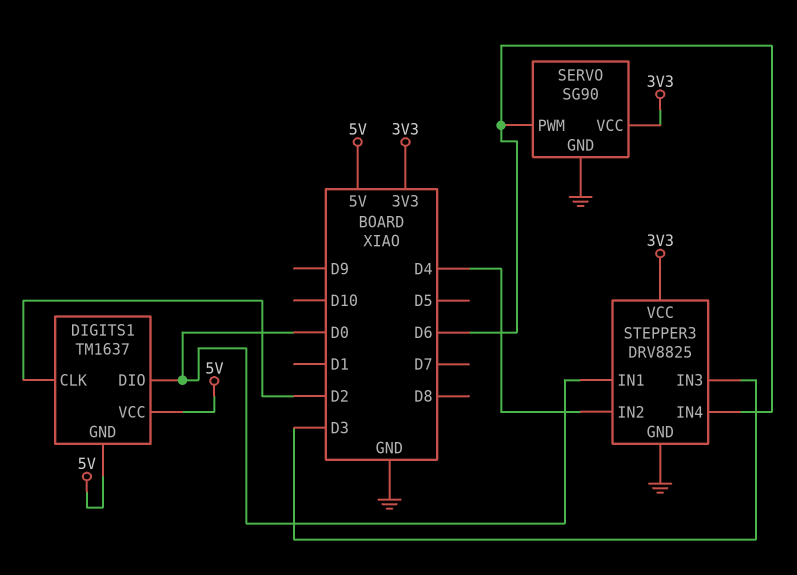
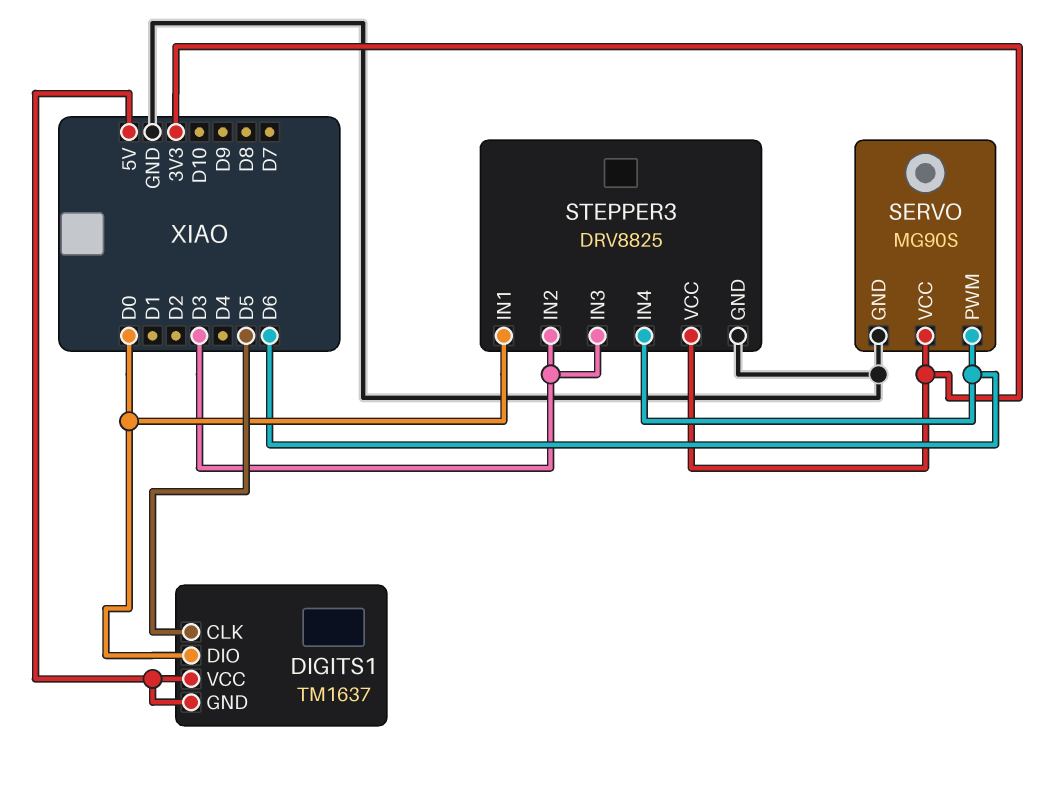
DIGITS1 pin CLK: D2 -> D5
SERVO: SG90 -> MG90S
STEPPER3 pin IN2: D4 -> D3

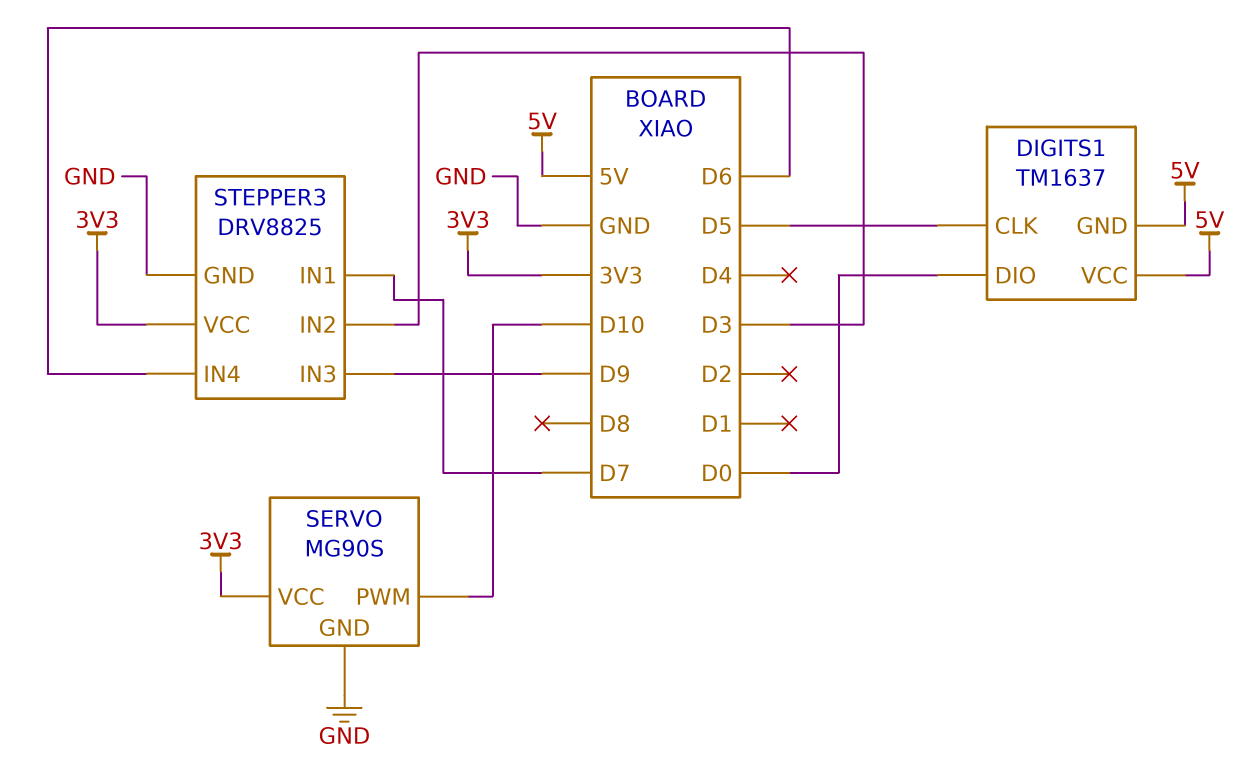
SERVO pin PWM: D6 -> D10
STEPPER3 pin IN1: D0 -> D7
STEPPER3 pin IN3: D3 -> D9

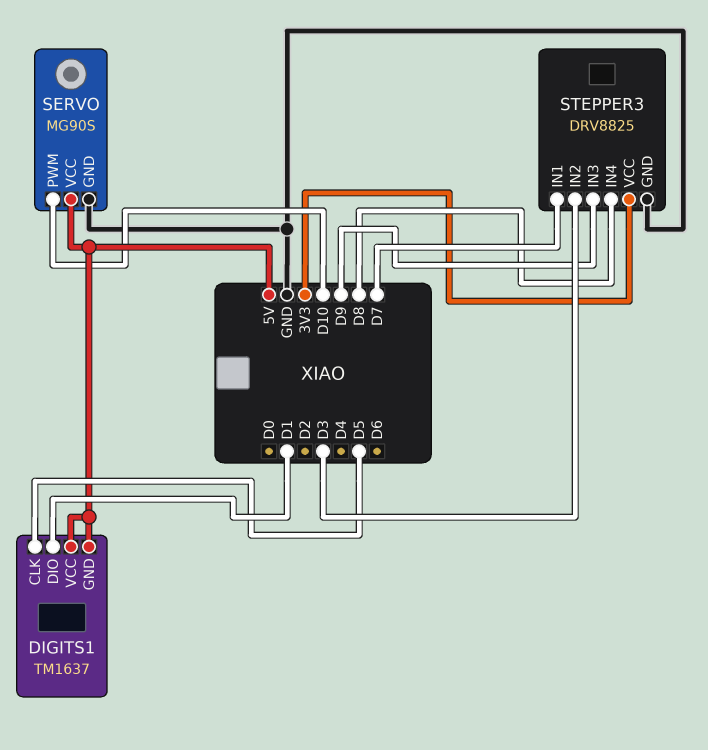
DIGITS1 pin DIO: D0 -> D1
SERVO pin VCC: 3V3 -> 5V
STEPPER3 pin IN4: D6 -> D8

